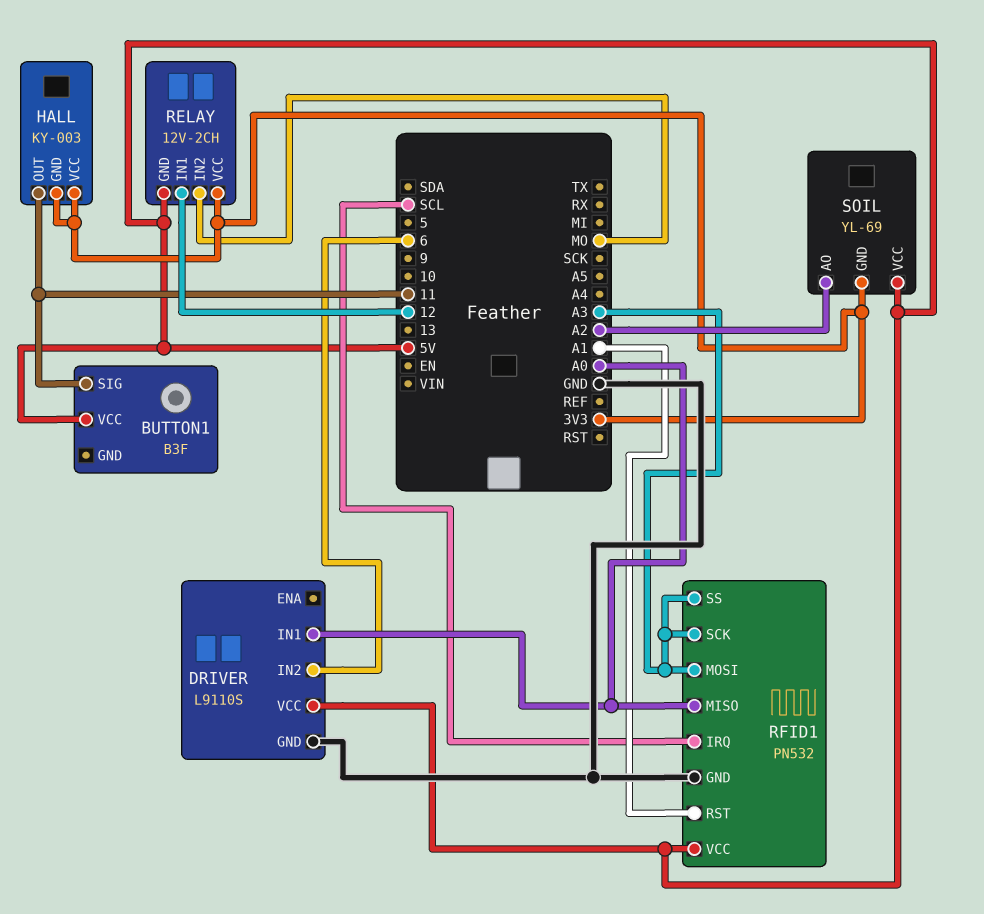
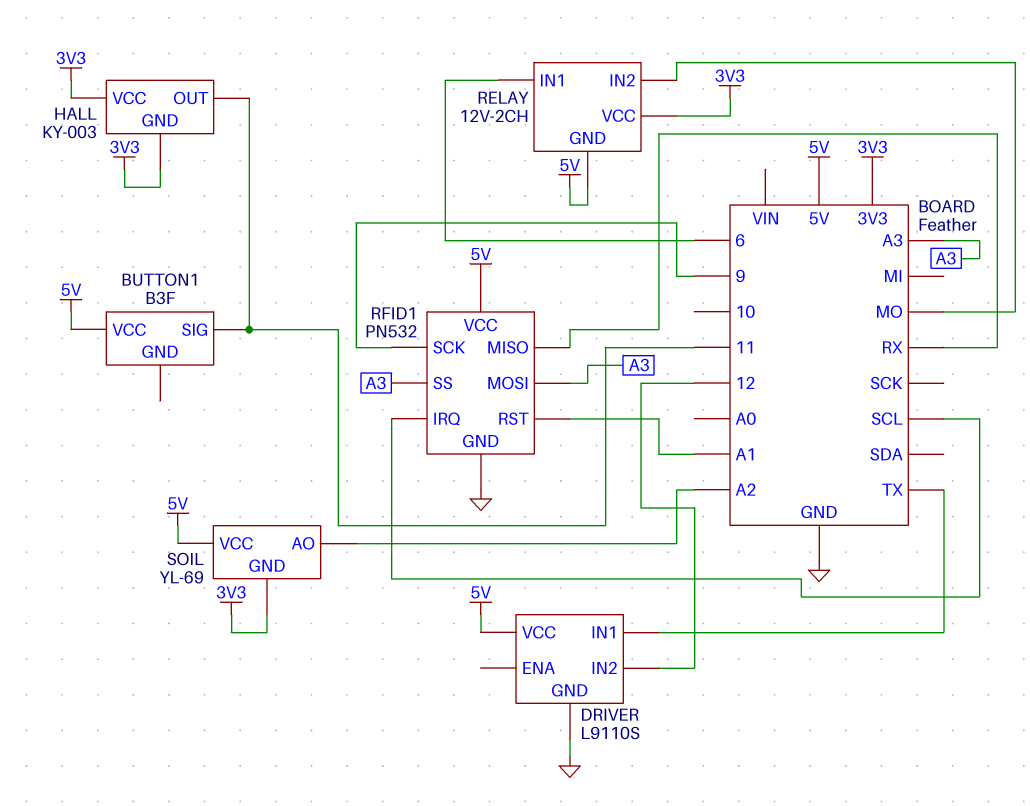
DRIVER pin IN1: A0 -> TX
DRIVER pin IN2: 6 -> 12
RELAY pin IN1: 12 -> 6
RFID1 pin MISO: A0 -> RX
RFID1 pin SCK: A3 -> 9

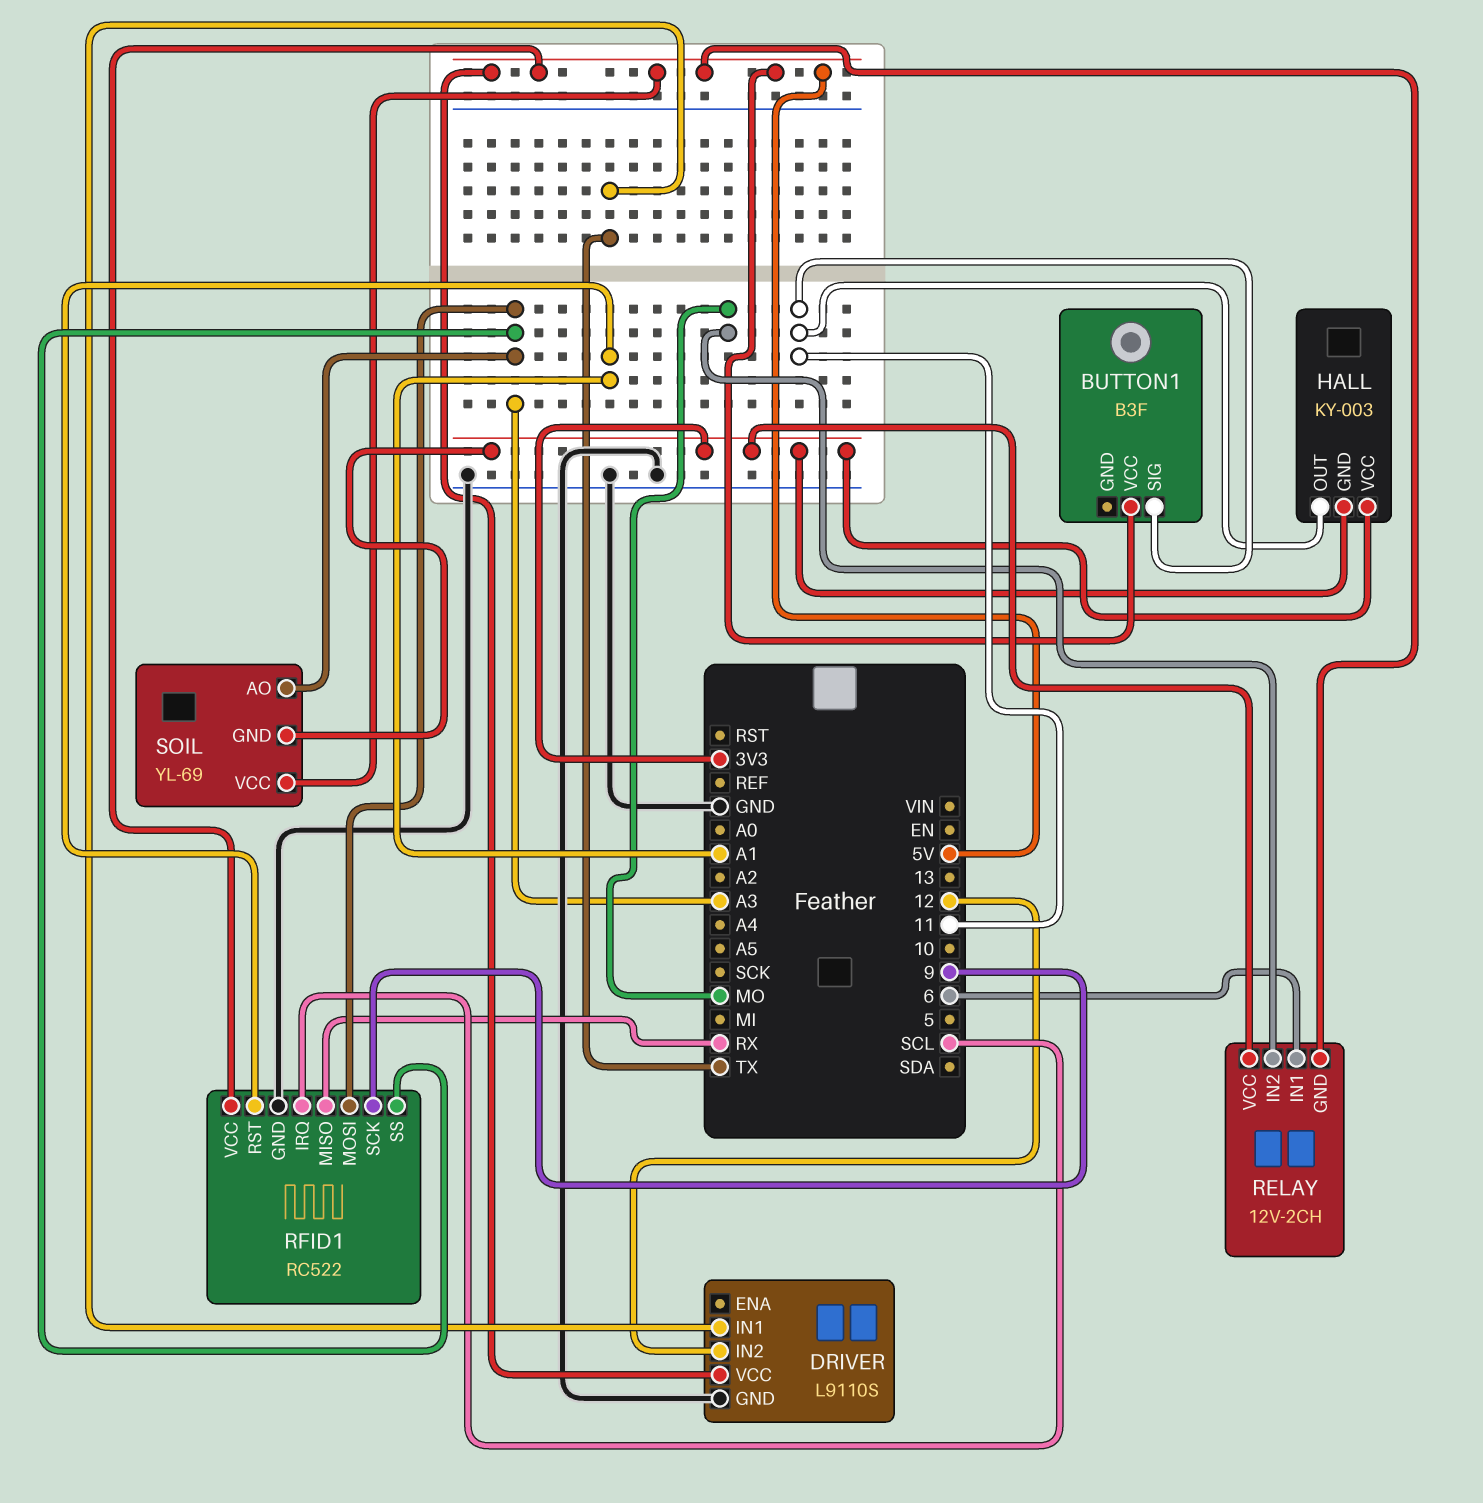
RFID1: PN532 -> RC522
SOIL pin AO: A2 -> A3

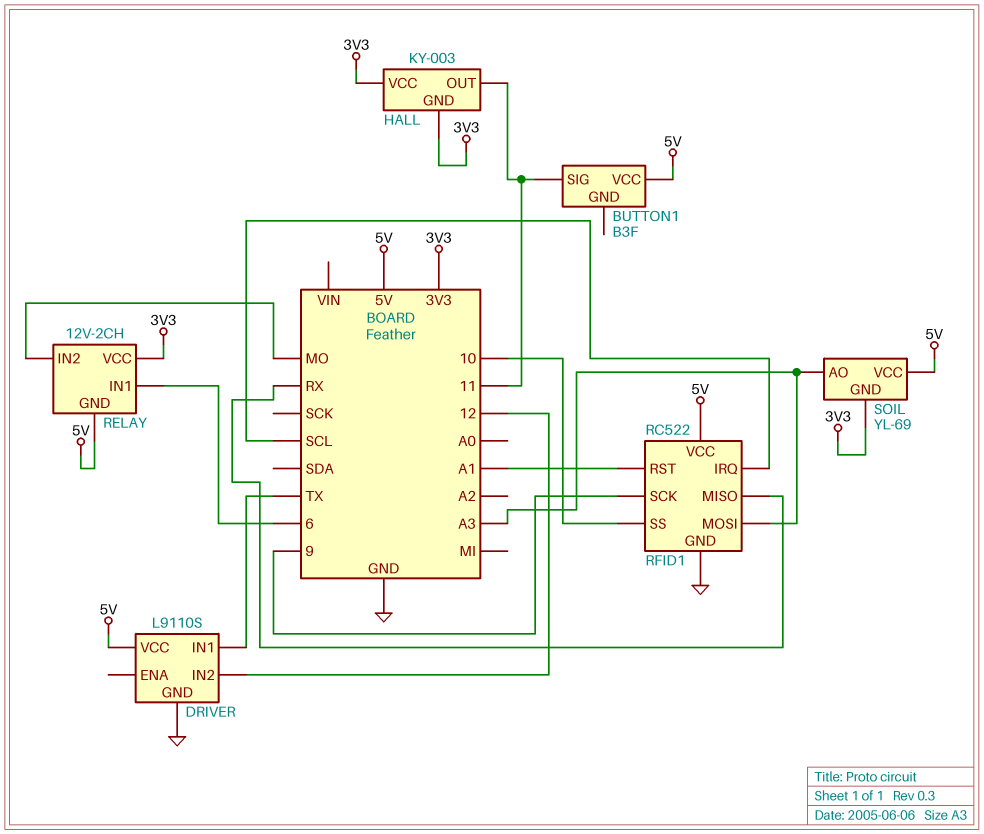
RFID1 pin SS: A3 -> 10

